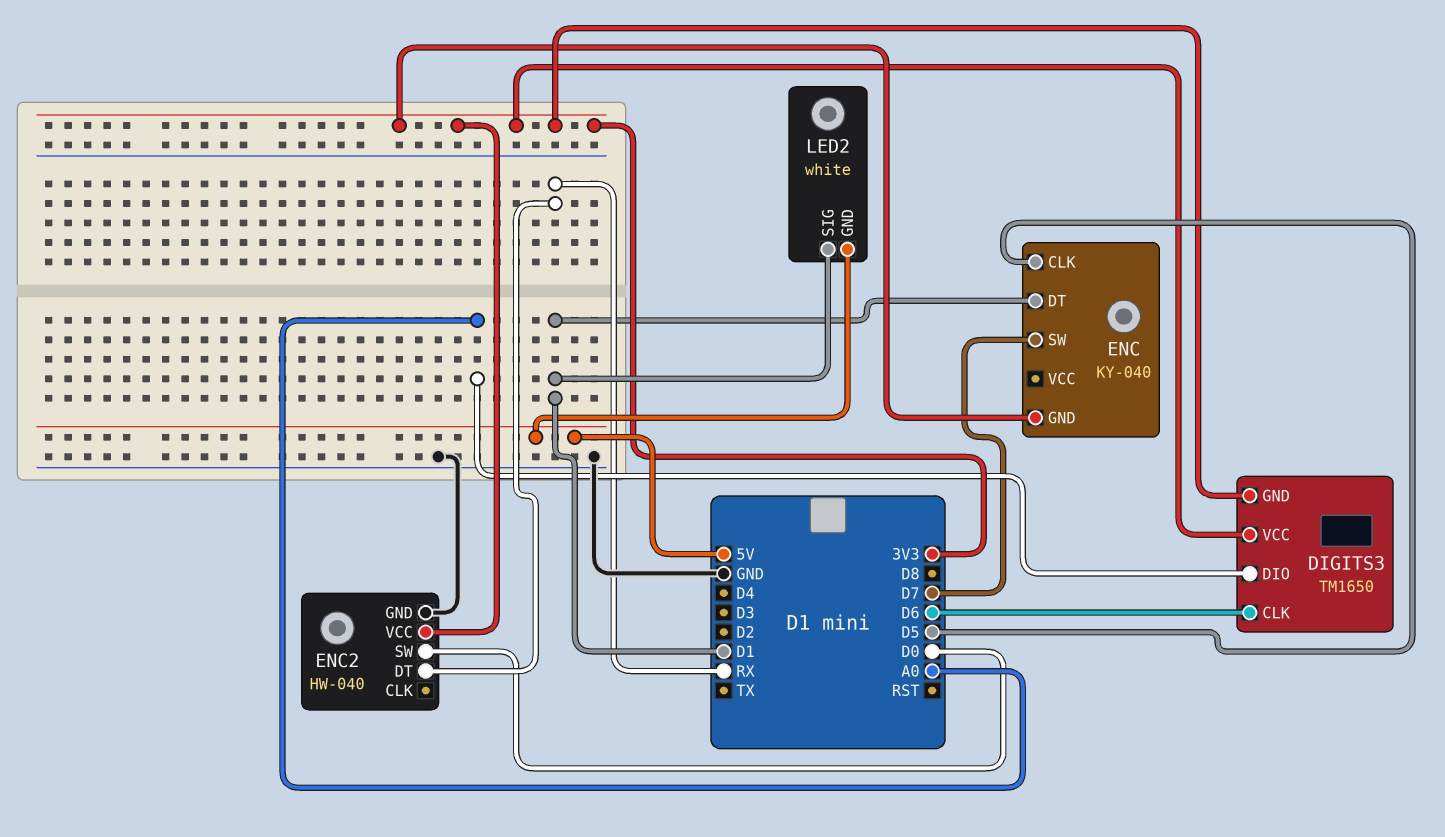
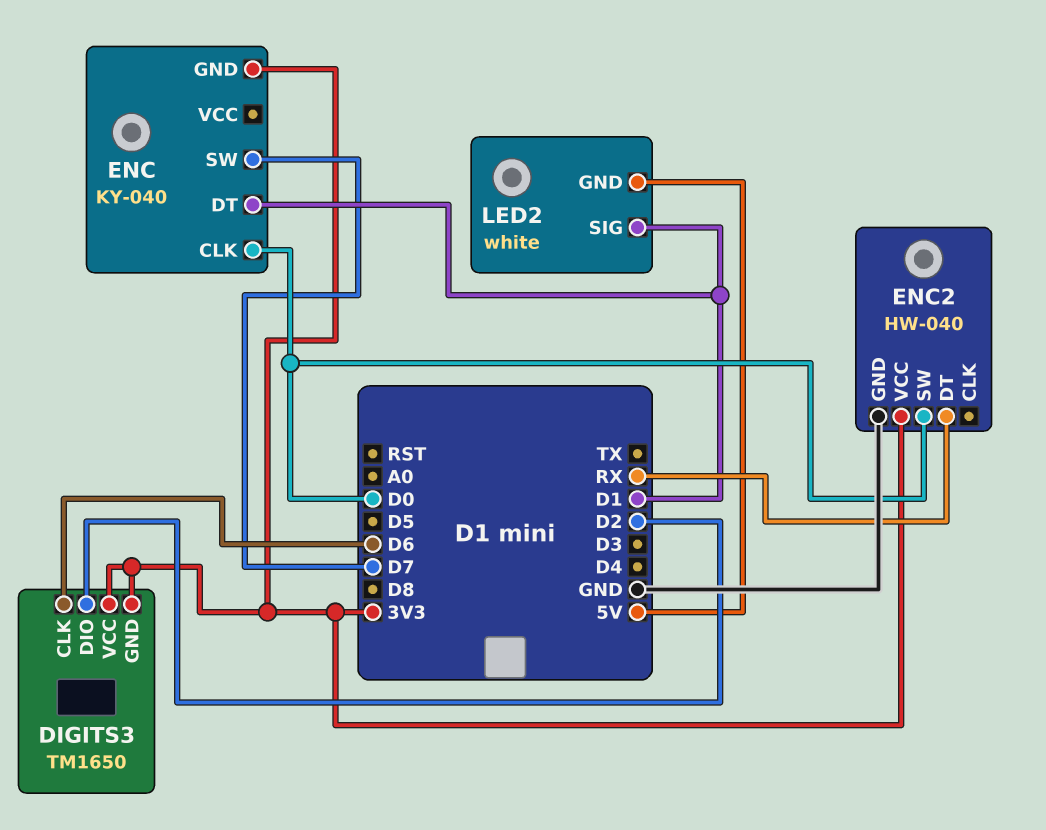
DIGITS3 pin DIO: A0 -> D2
ENC pin CLK: D5 -> D0

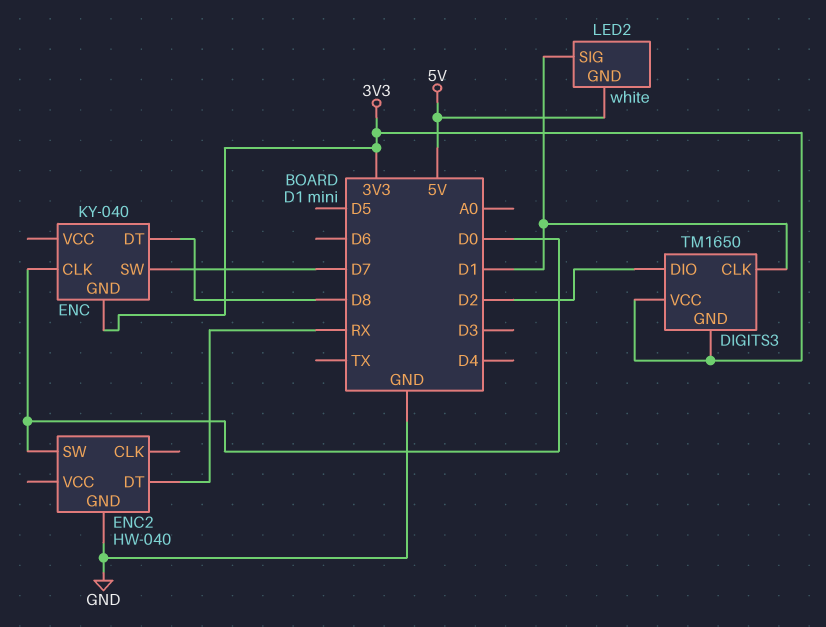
DIGITS3 pin CLK: D6 -> D1
ENC pin DT: D1 -> D8
ENC2 pin VCC: 3V3 -> none

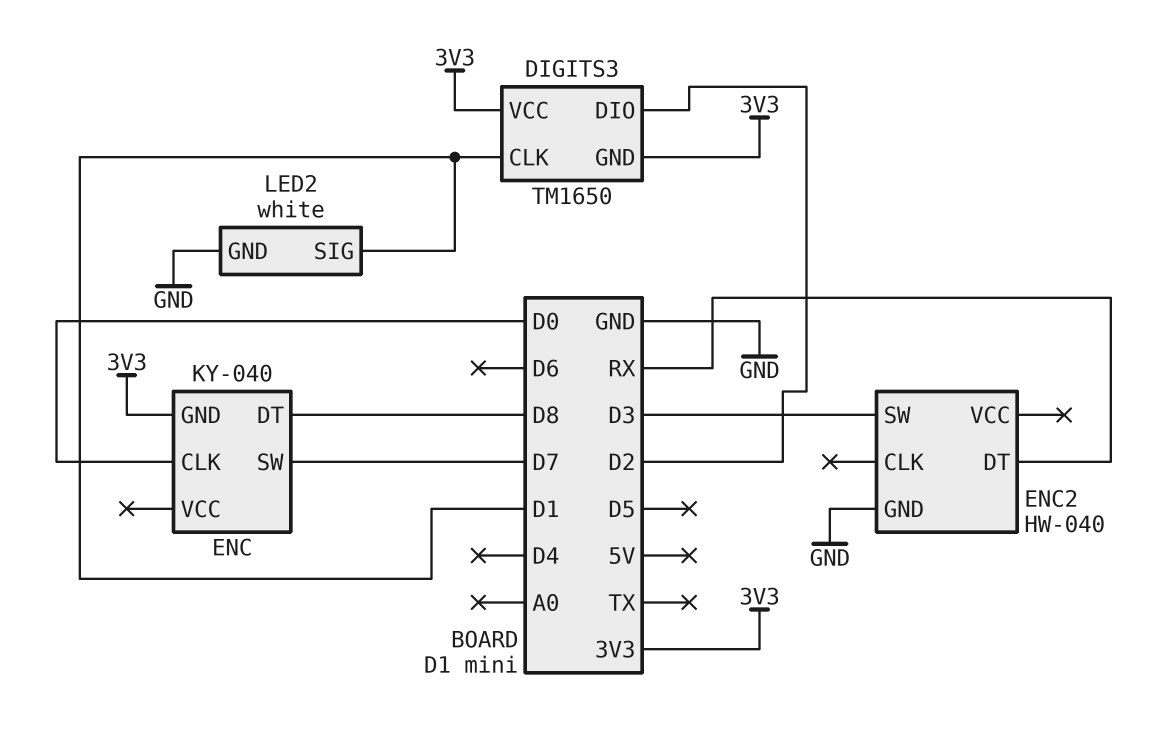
ENC2 pin SW: D0 -> D3
LED2 pin GND: 5V -> GND

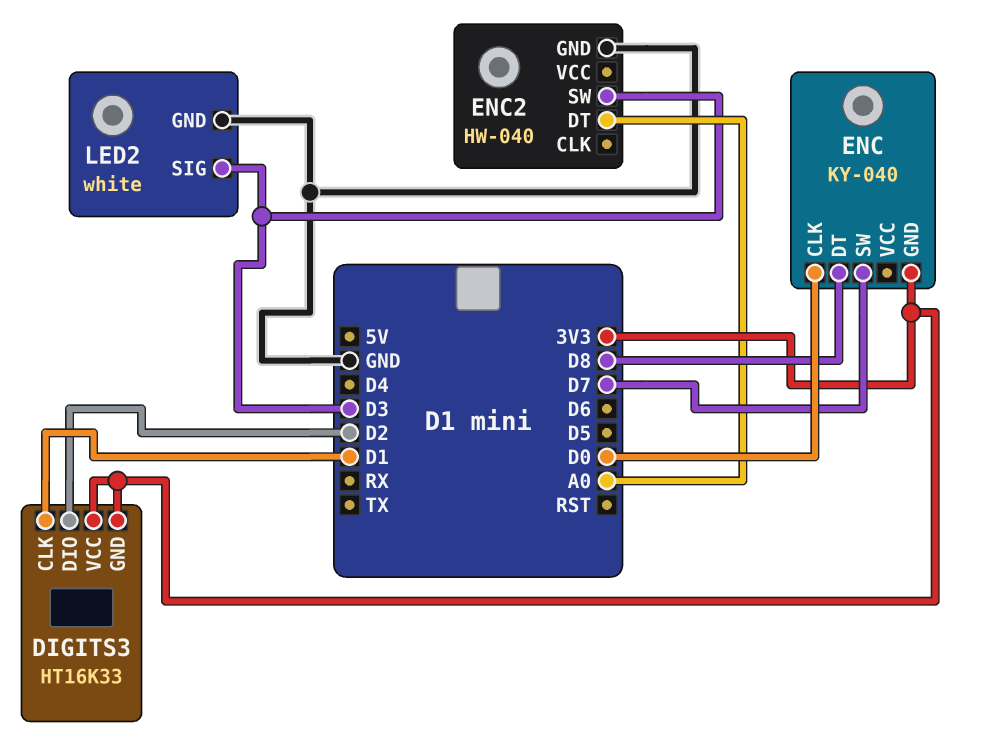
DIGITS3: TM1650 -> HT16K33
ENC2 pin DT: RX -> A0
LED2 pin SIG: D1 -> D3

